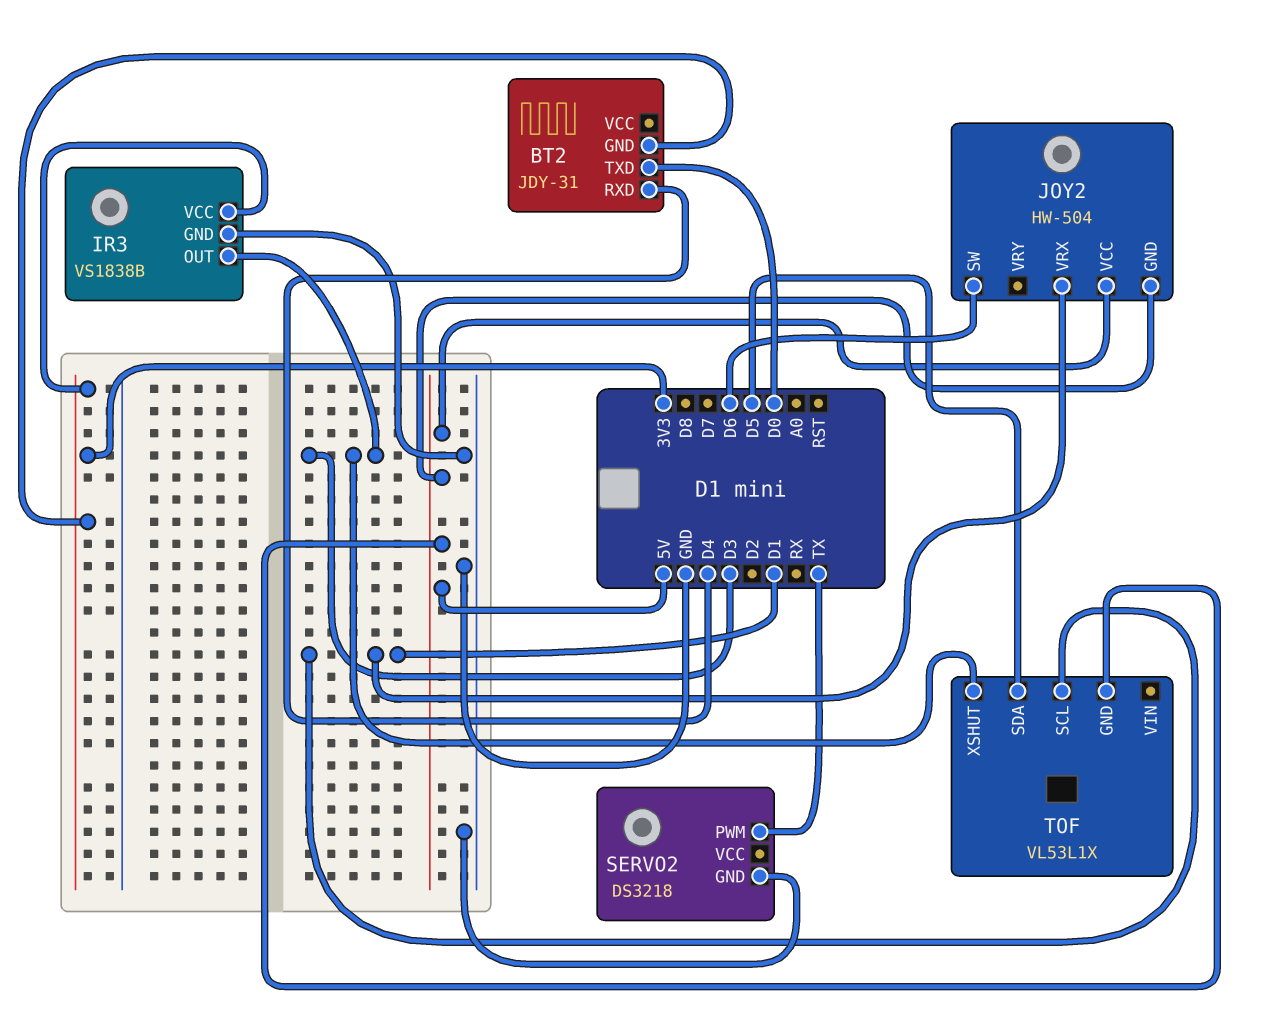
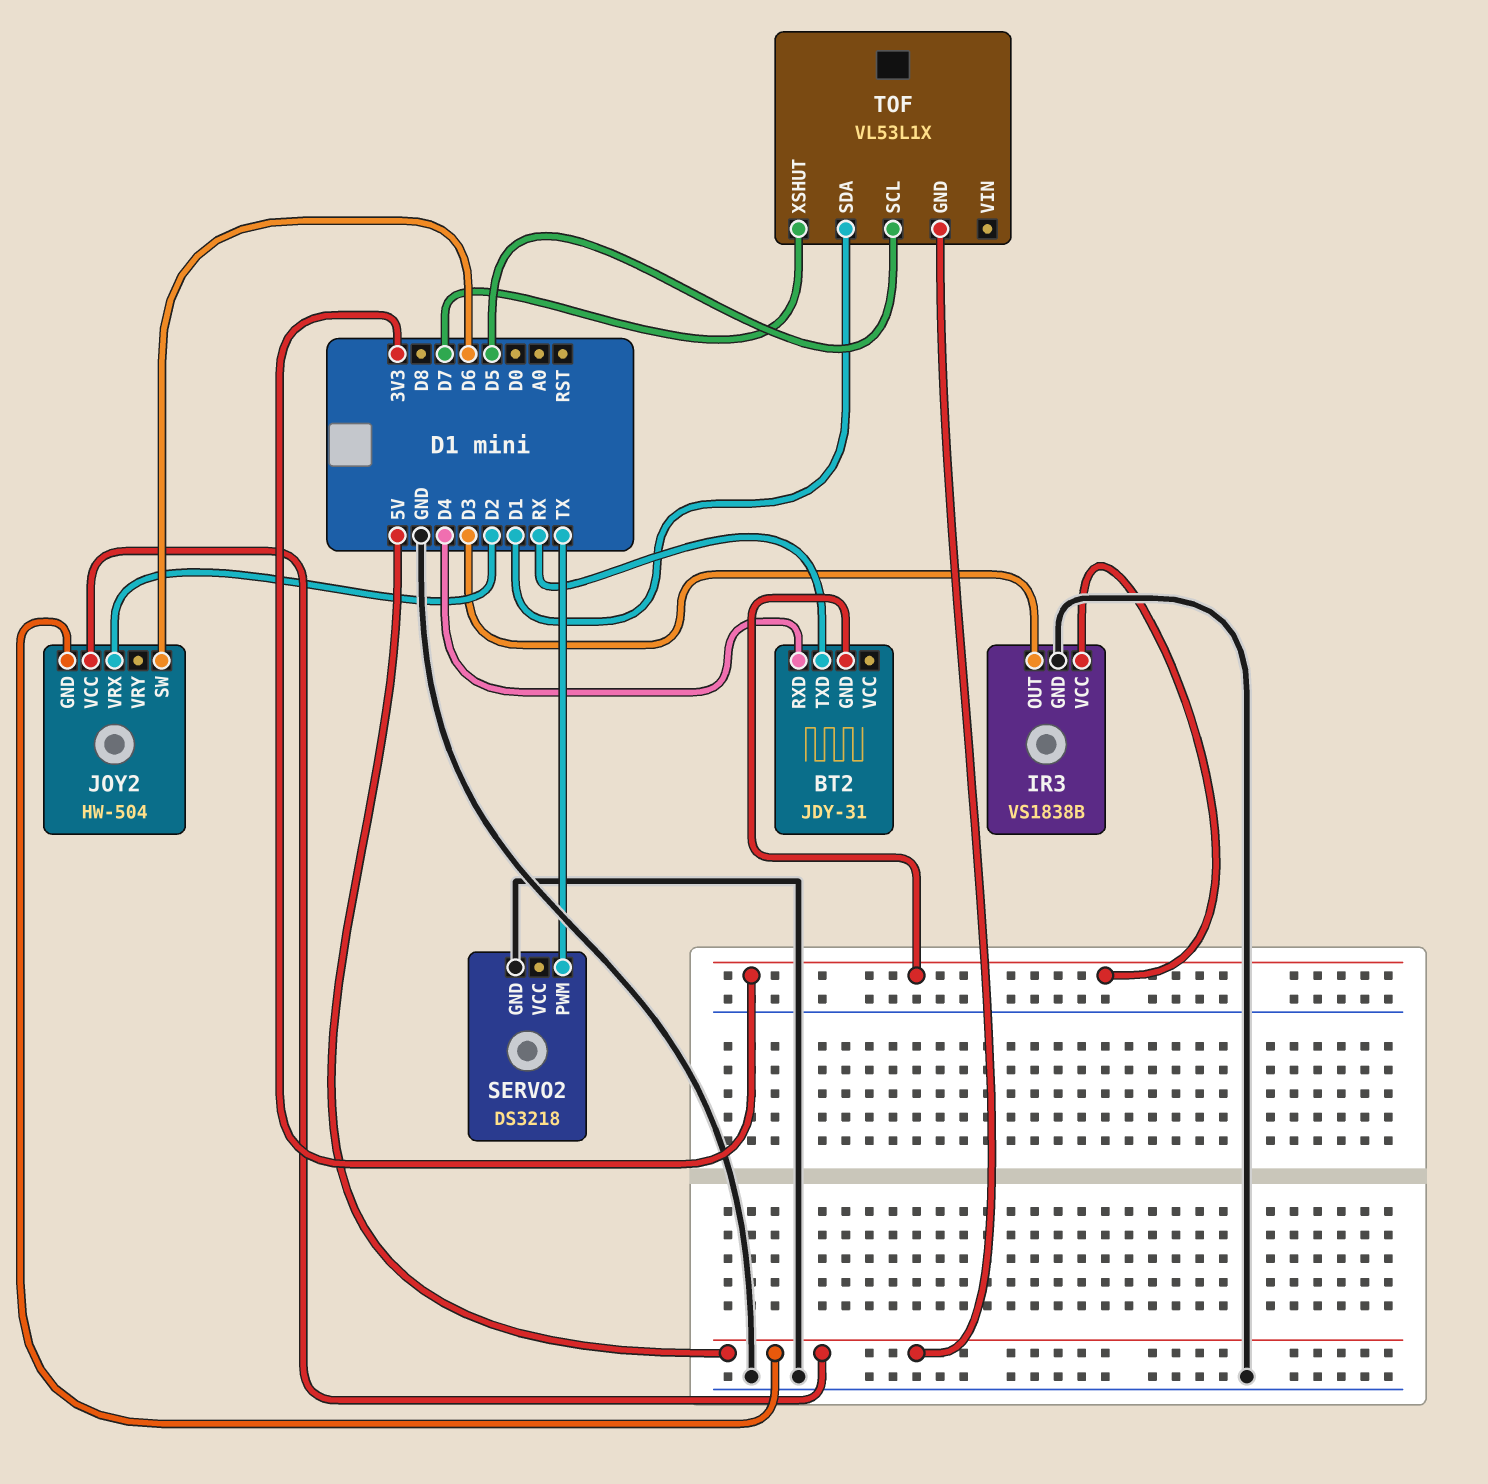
BT2 pin TXD: D0 -> RX
JOY2 pin VRX: D1 -> D2
TOF pin SCL: D1 -> D5
TOF pin SDA: D5 -> D1
TOF pin XSHUT: D3 -> D7

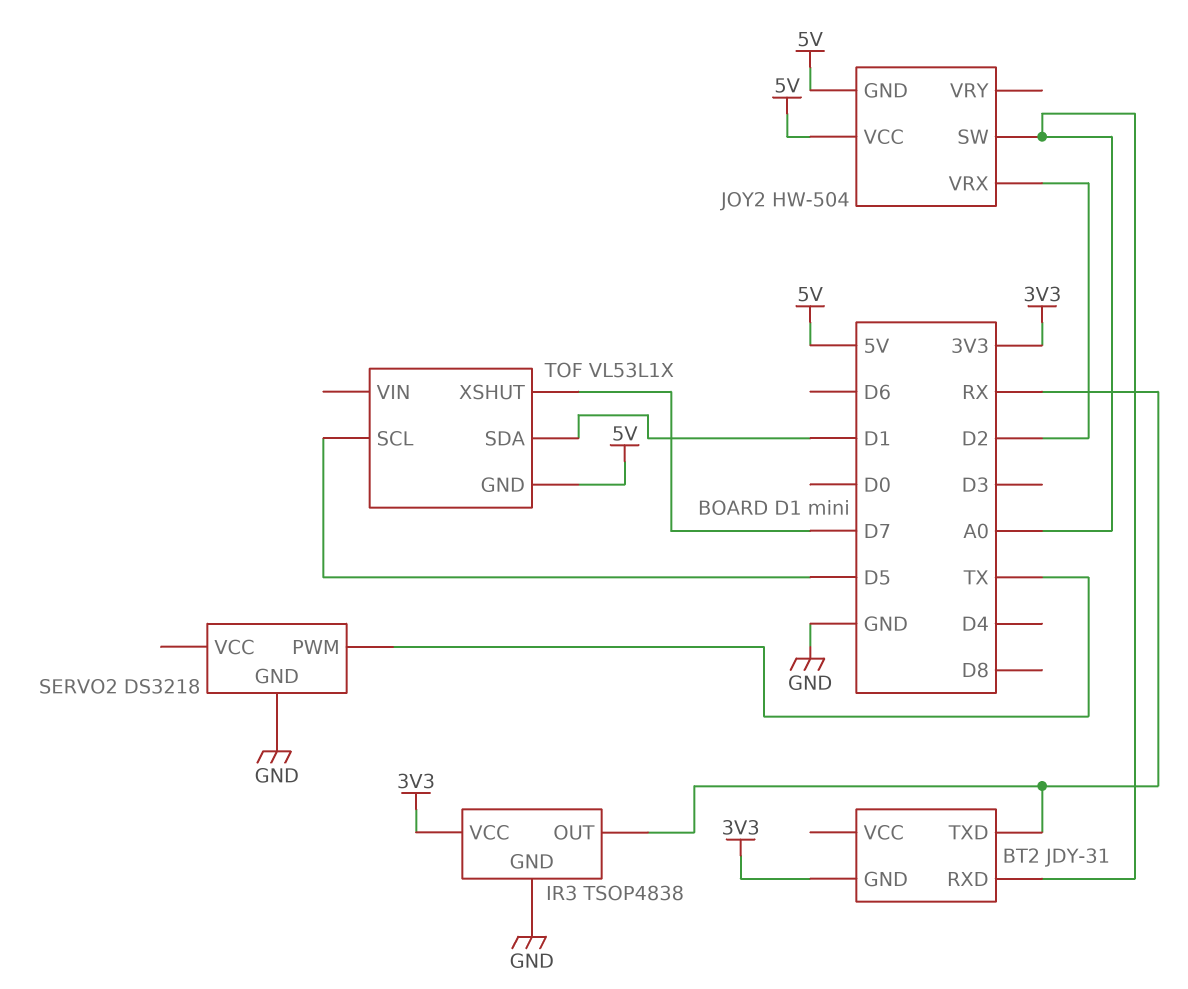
BT2 pin RXD: D4 -> A0
IR3: VS1838B -> TSOP4838
IR3 pin OUT: D3 -> RX
JOY2 pin SW: D6 -> A0

